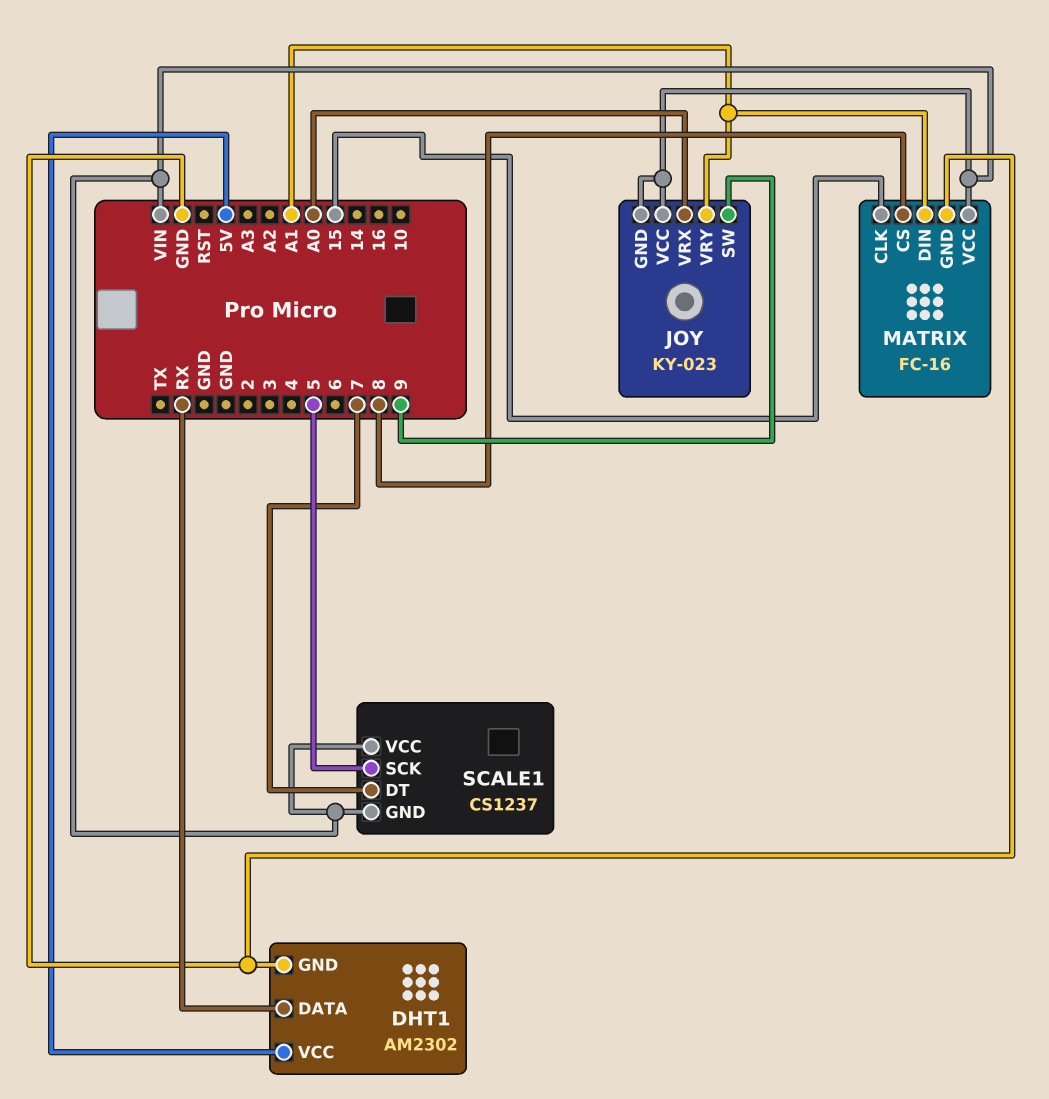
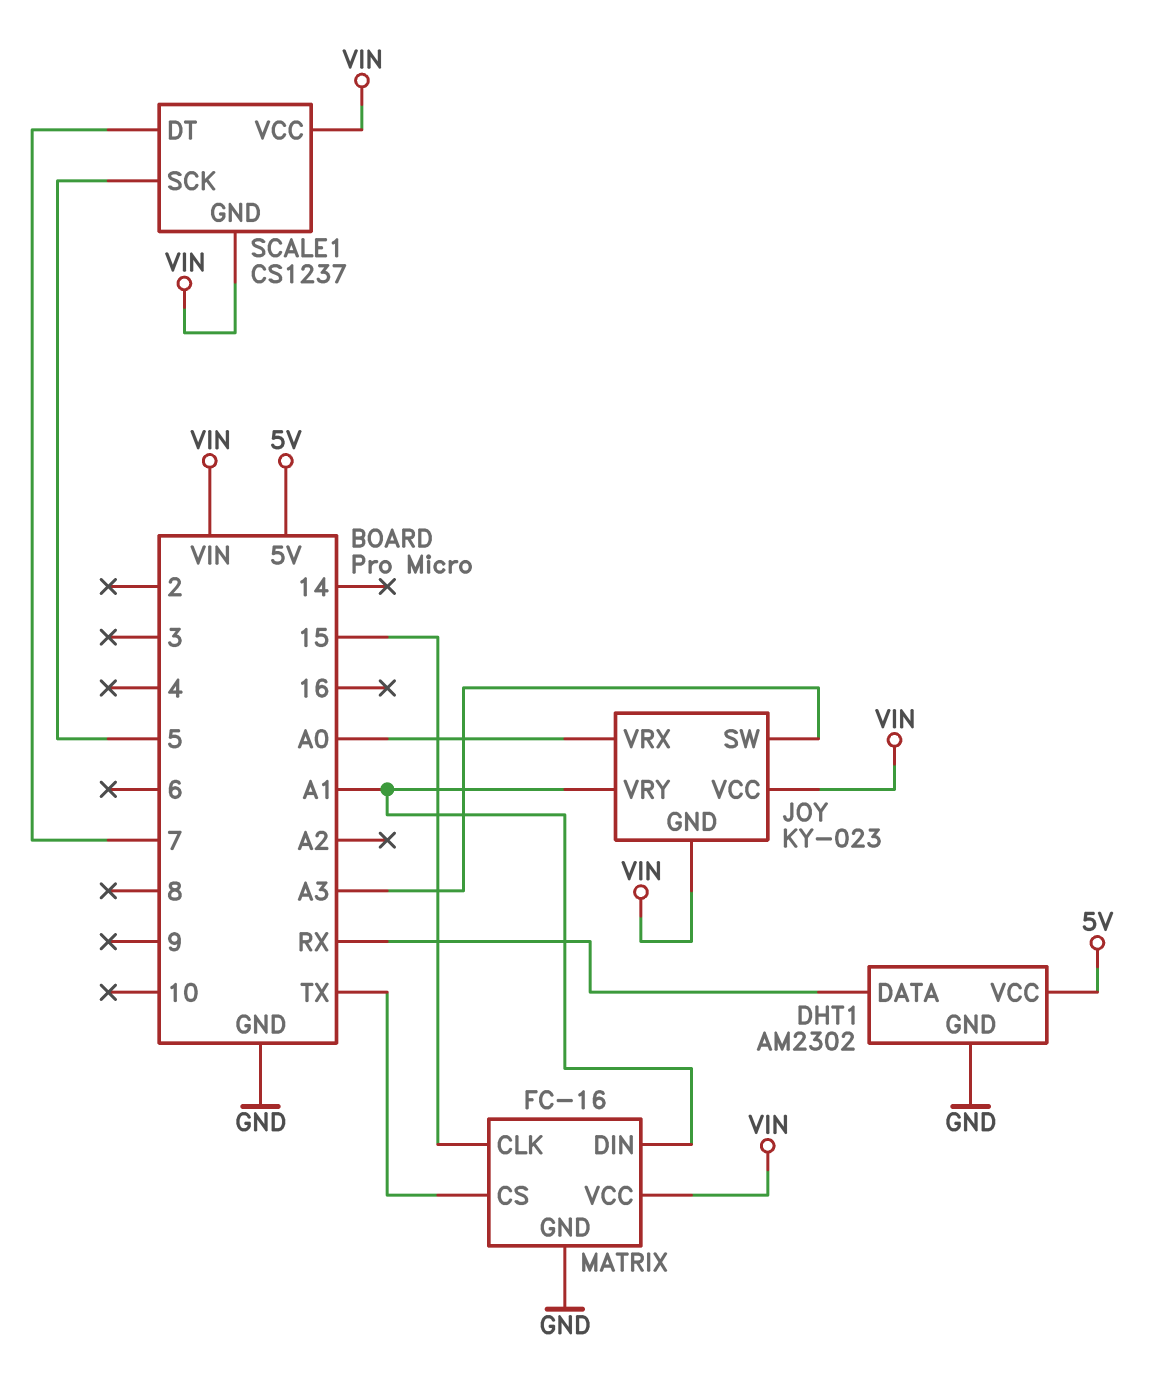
JOY pin SW: 9 -> A3
MATRIX pin CS: 8 -> TX

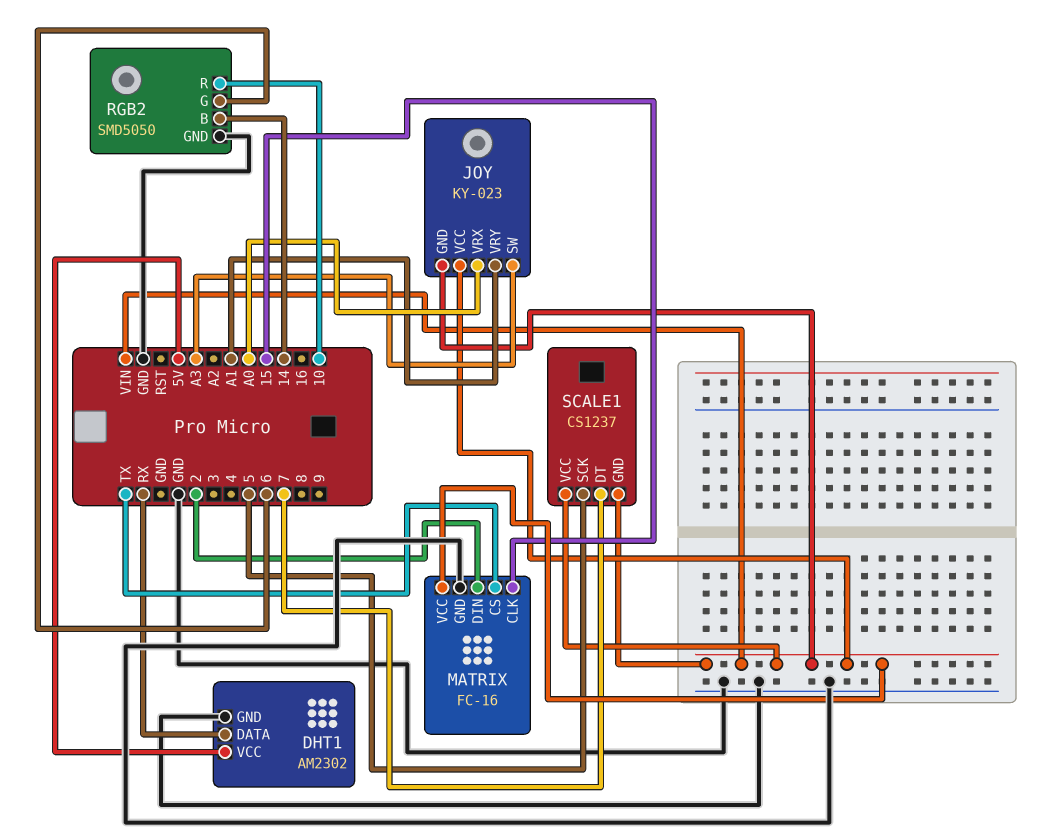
MATRIX pin DIN: A1 -> 2
RGB2: none -> SMD5050
RGB2 pin B: none -> 14
RGB2 pin G: none -> 6
RGB2 pin GND: none -> GND
RGB2 pin R: none -> 10

